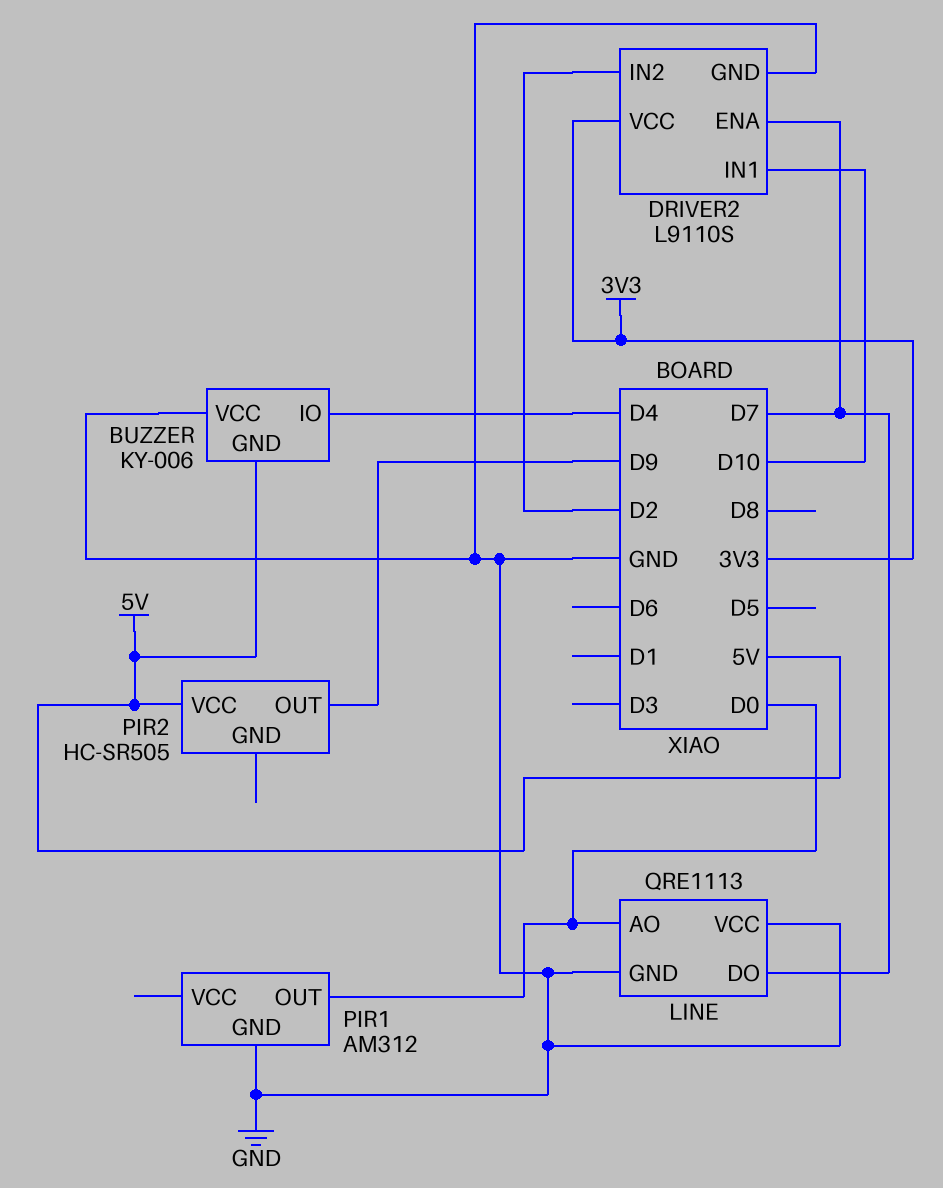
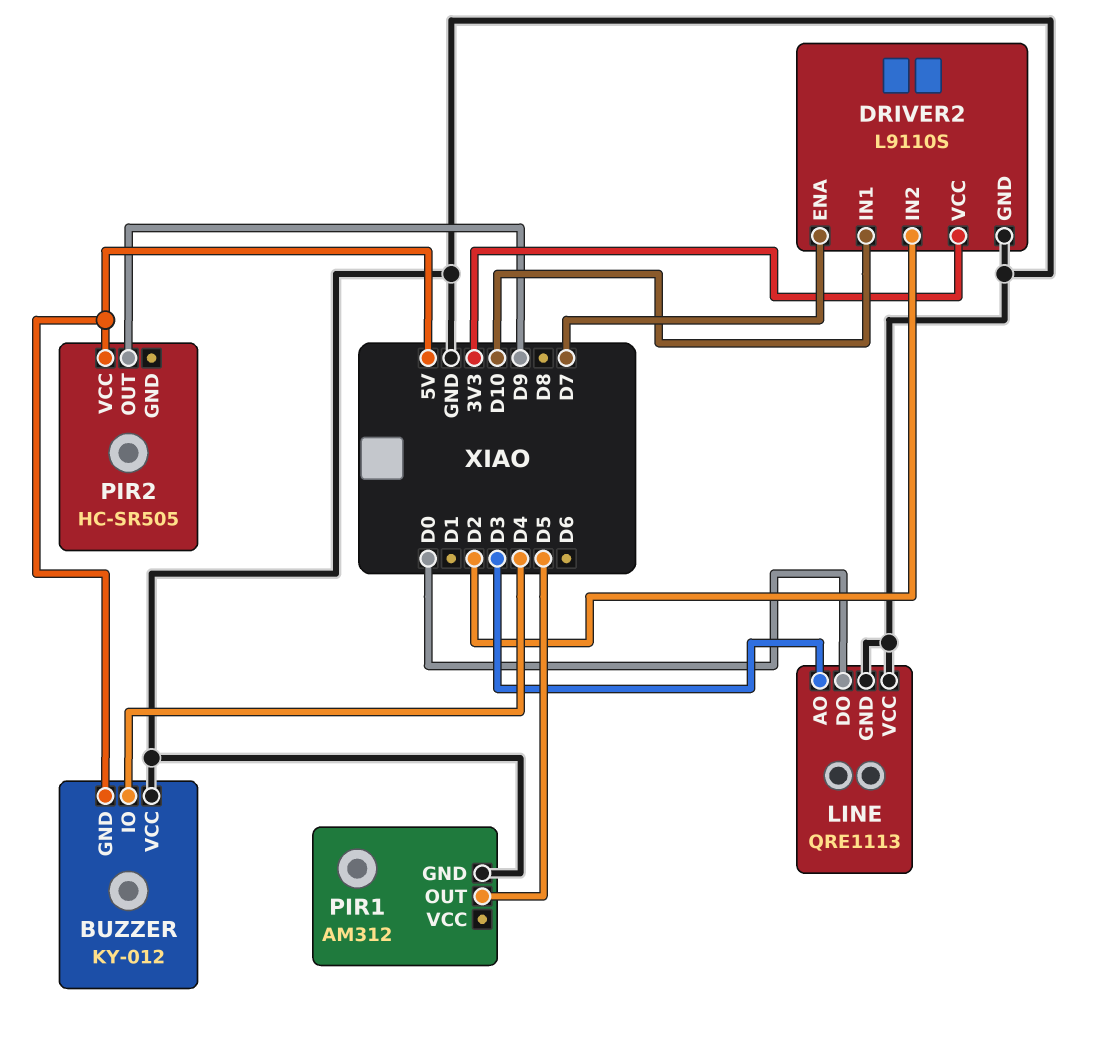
BUZZER: KY-006 -> KY-012
LINE pin AO: D0 -> D3
LINE pin DO: D7 -> D0
PIR1 pin OUT: D0 -> D5

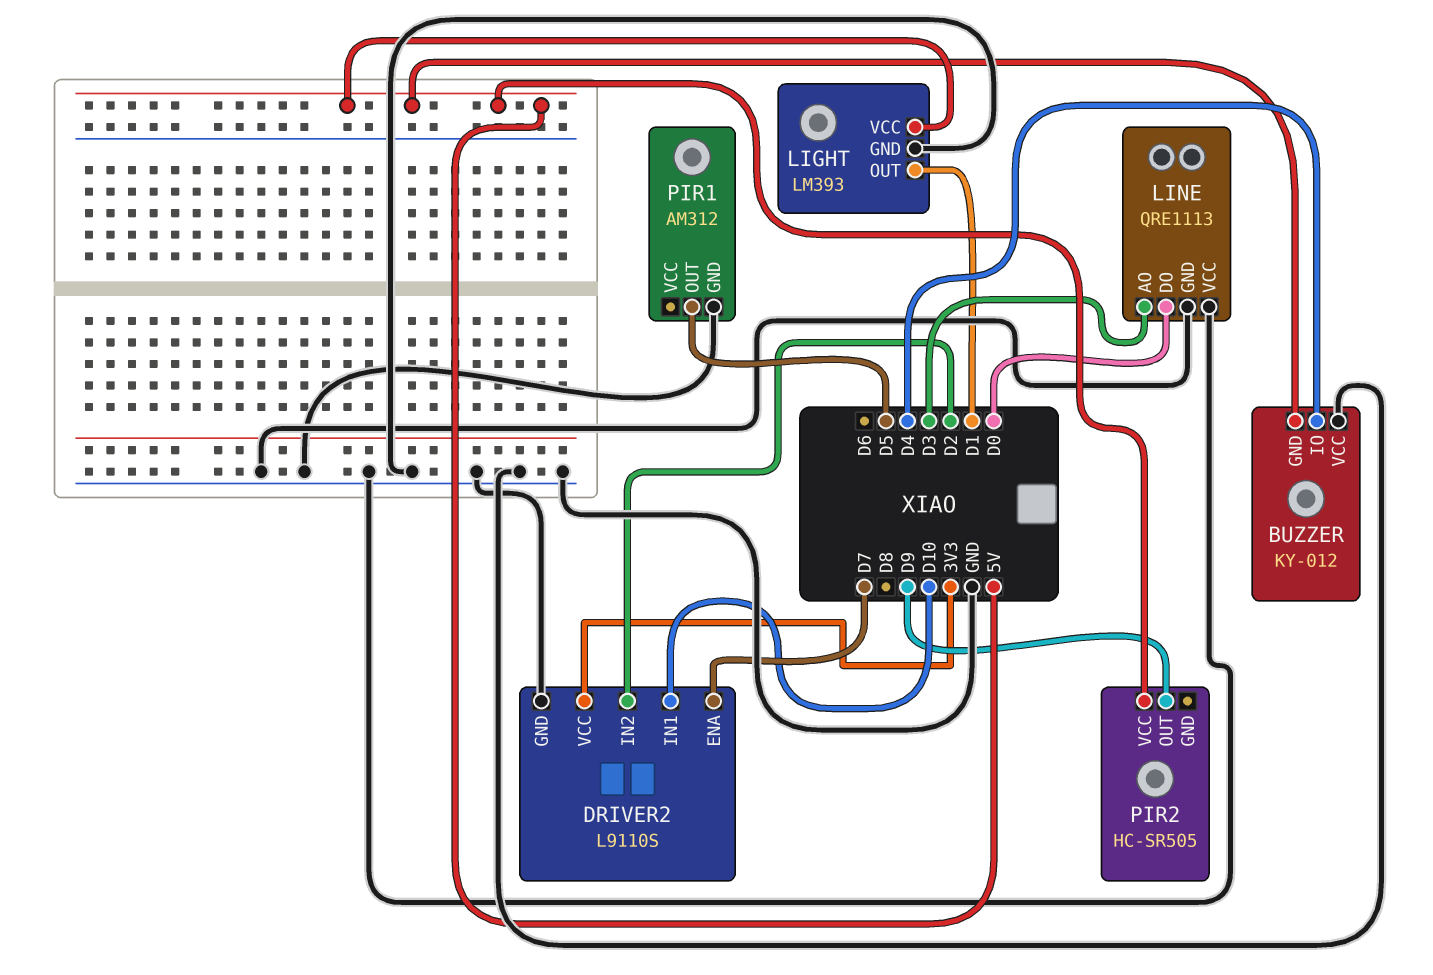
LIGHT: none -> LM393
LIGHT pin GND: none -> GND
LIGHT pin OUT: none -> D1
LIGHT pin VCC: none -> 5V

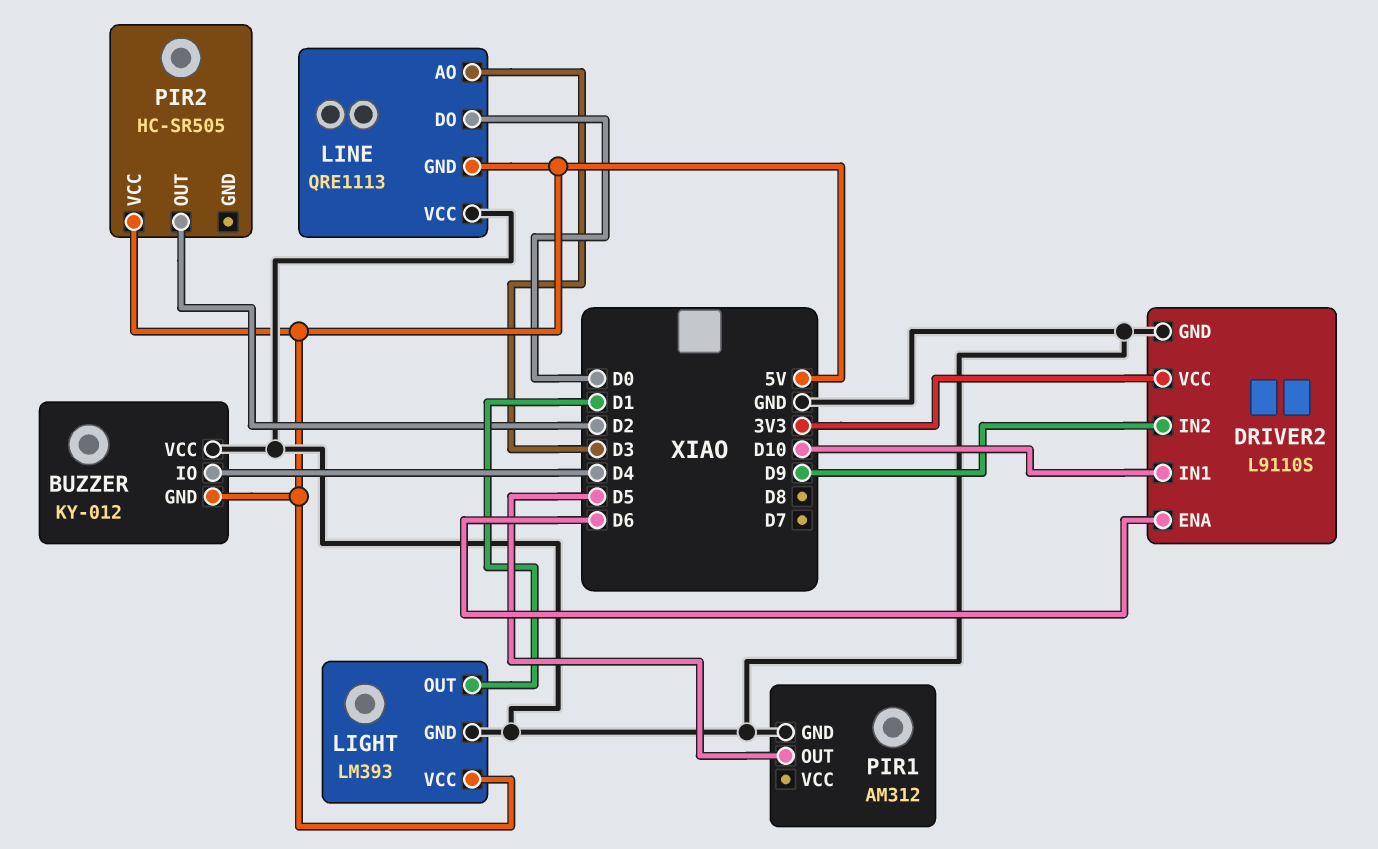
DRIVER2 pin ENA: D7 -> D6
DRIVER2 pin IN2: D2 -> D9
LINE pin GND: GND -> 5V
PIR2 pin OUT: D9 -> D2

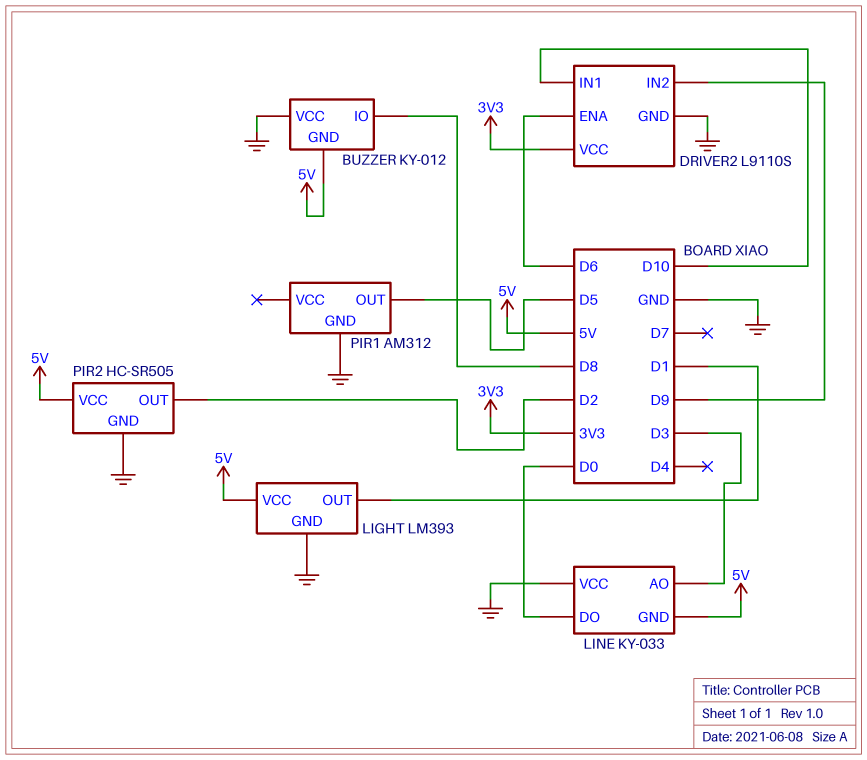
BUZZER pin IO: D4 -> D8
LINE: QRE1113 -> KY-033
PIR2 pin GND: none -> GND

